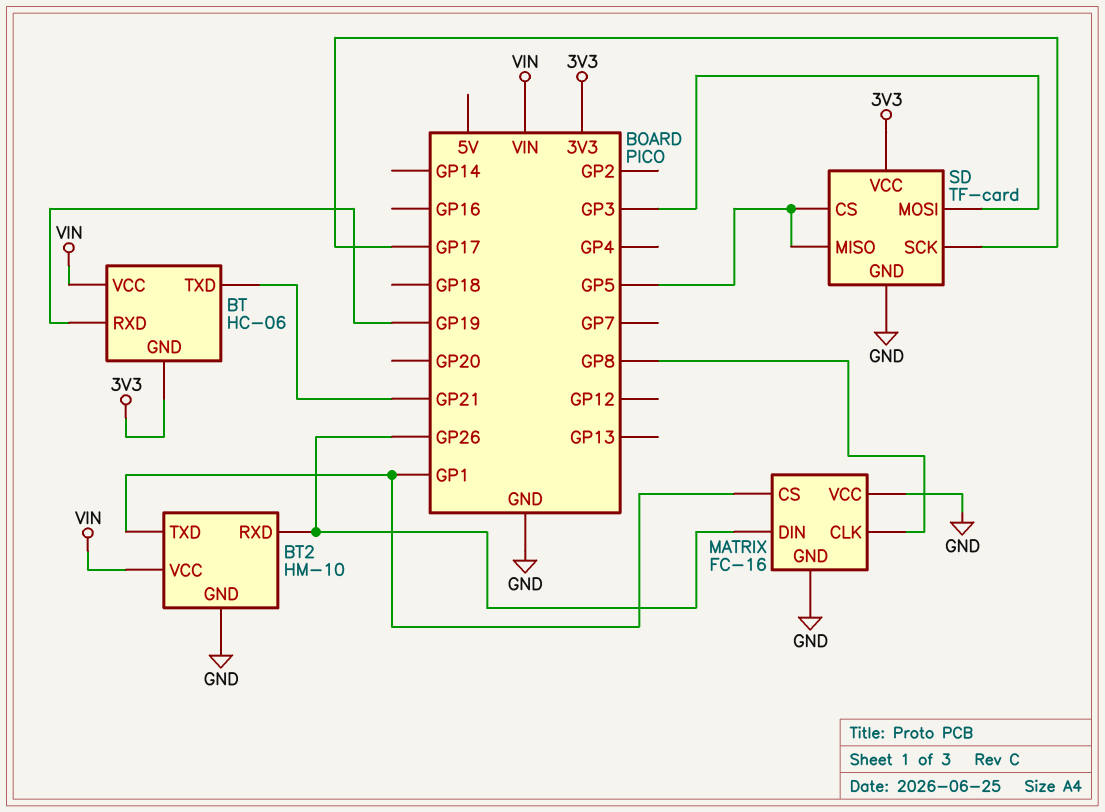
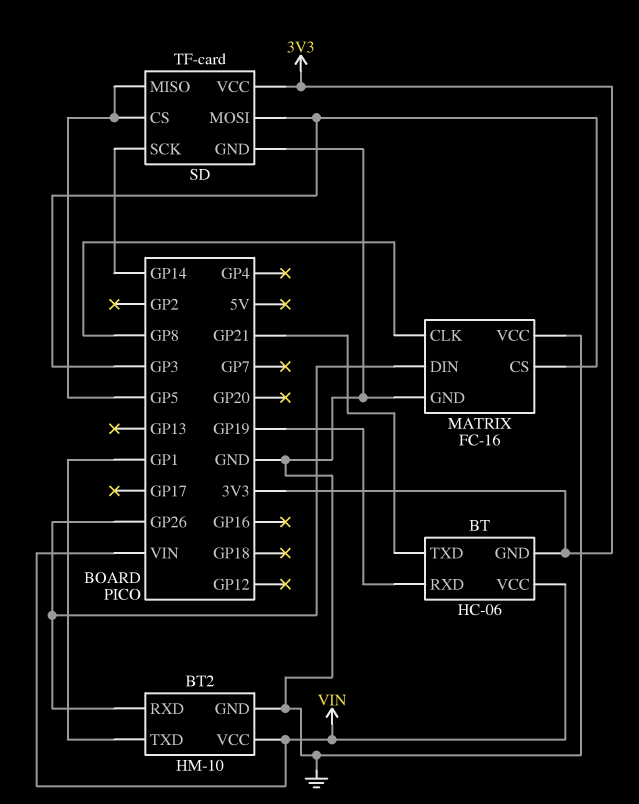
MATRIX pin CS: GP1 -> GP3
SD pin SCK: GP17 -> GP14

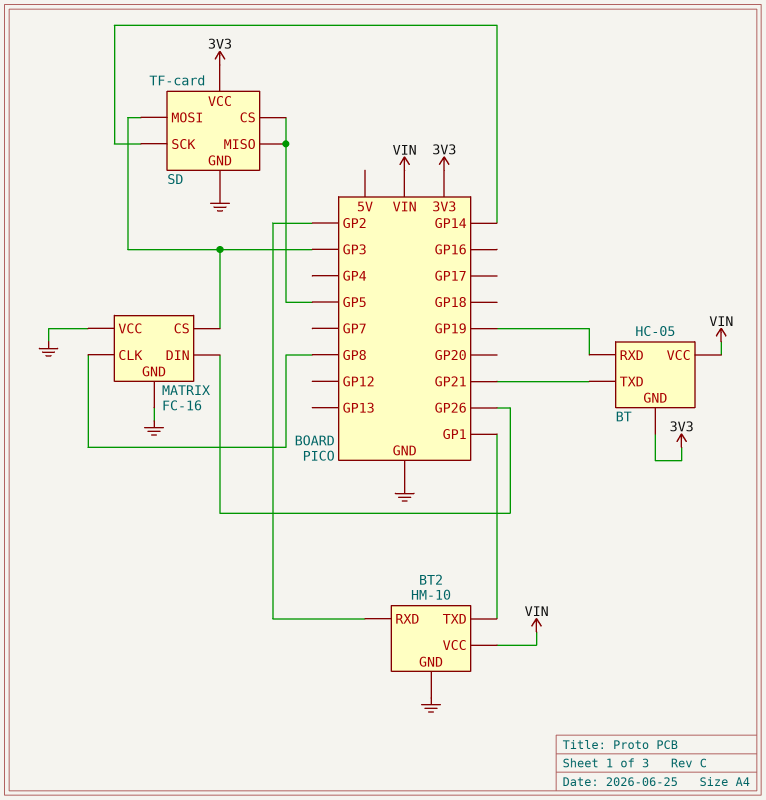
BT: HC-06 -> HC-05
BT2 pin RXD: GP26 -> GP2

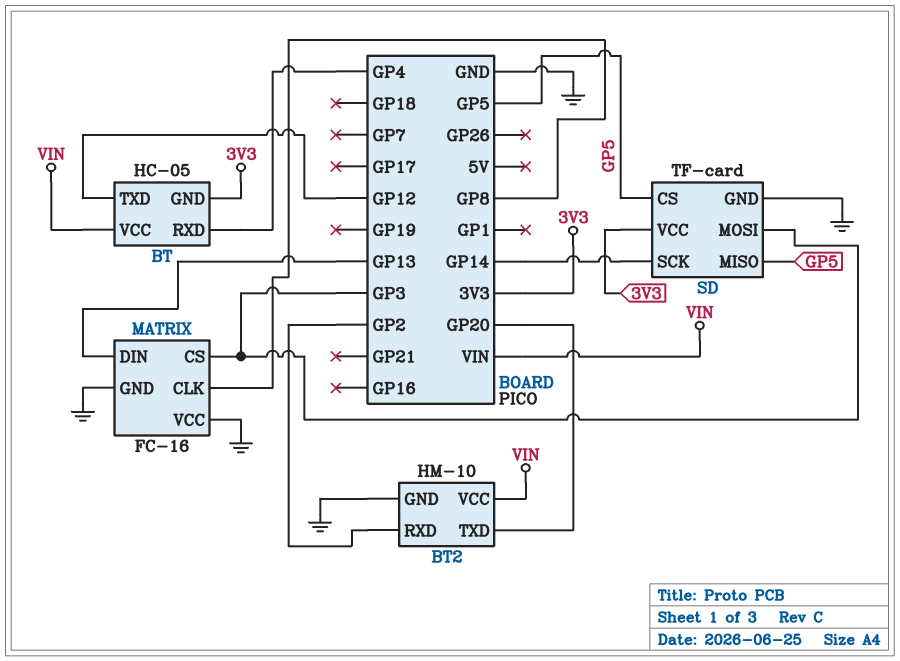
BT pin RXD: GP19 -> GP4
BT pin TXD: GP21 -> GP12
BT2 pin TXD: GP1 -> GP20
MATRIX pin DIN: GP26 -> GP13

